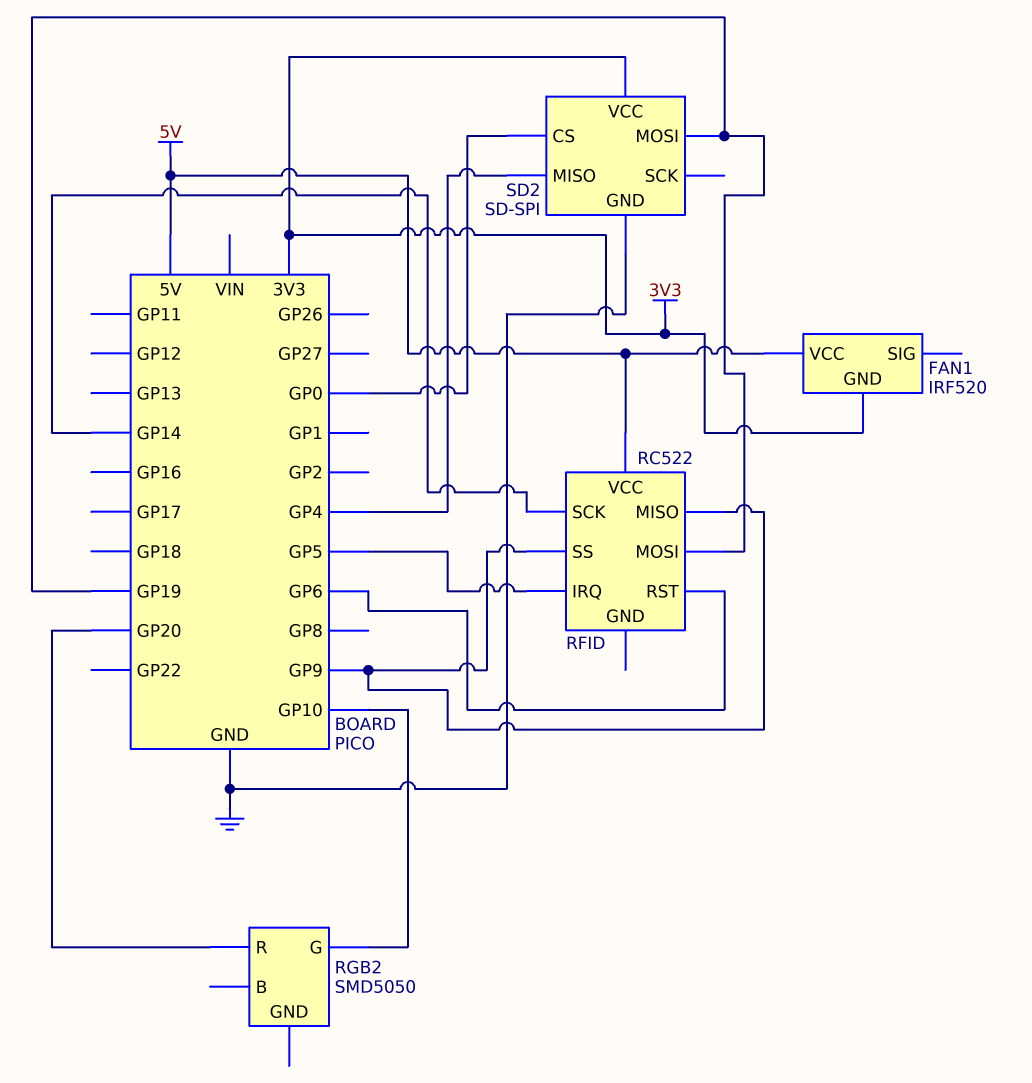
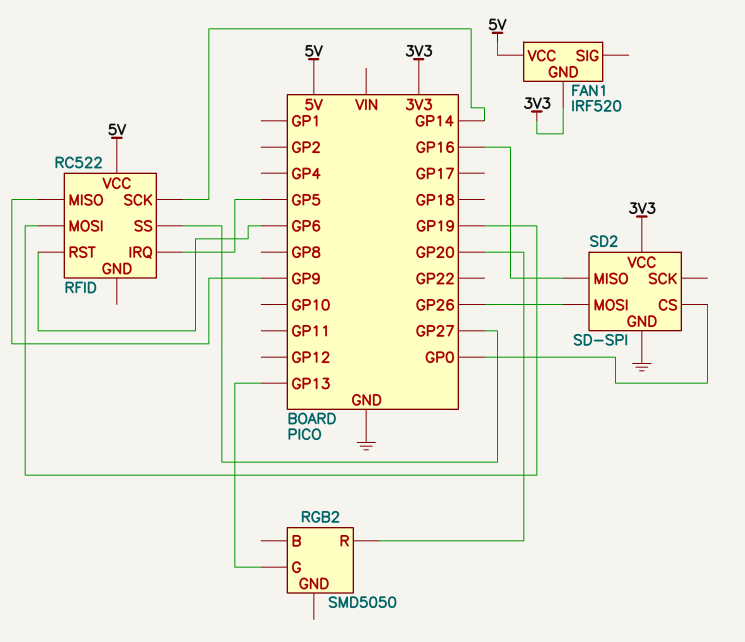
RFID pin SS: GP9 -> GP27
RGB2 pin G: GP10 -> GP13
SD2 pin MISO: GP4 -> GP16
SD2 pin MOSI: GP19 -> GP26

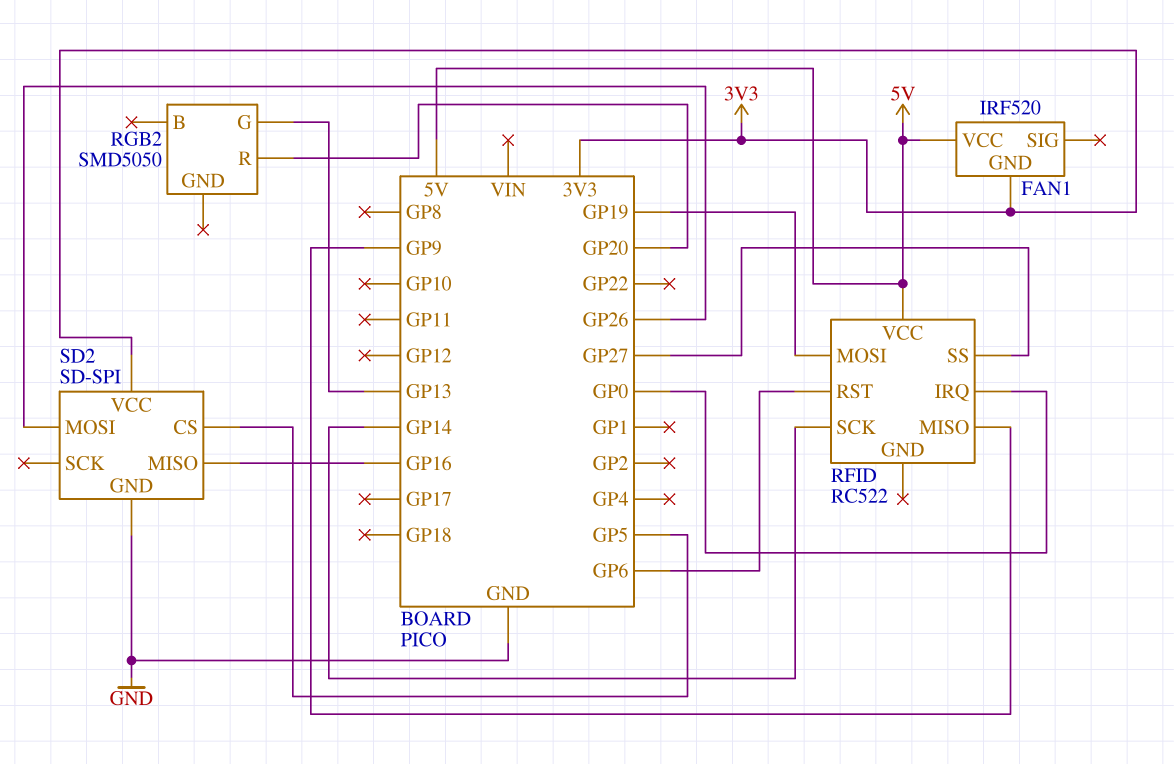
RFID pin IRQ: GP5 -> GP0
SD2 pin CS: GP0 -> GP5

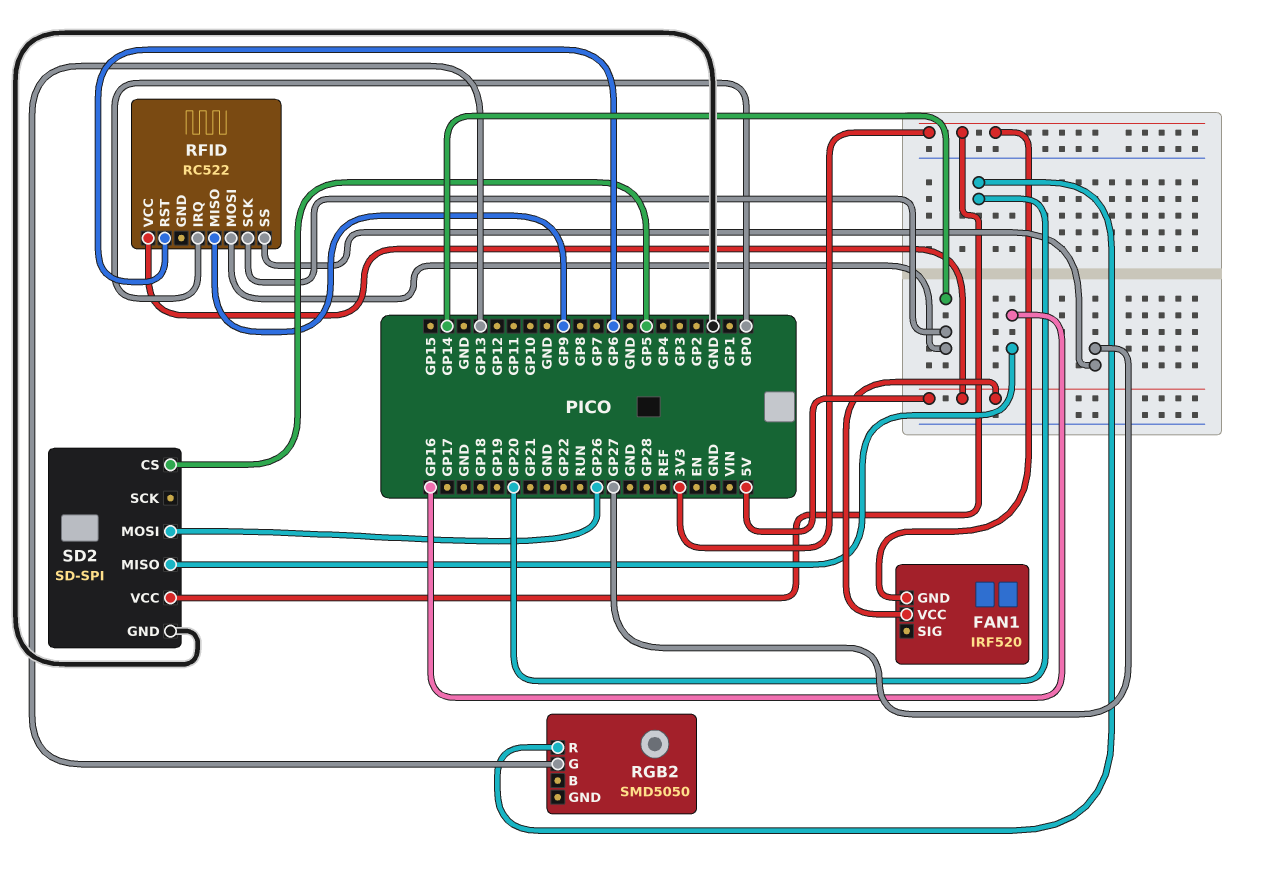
RFID pin MOSI: GP19 -> GP14

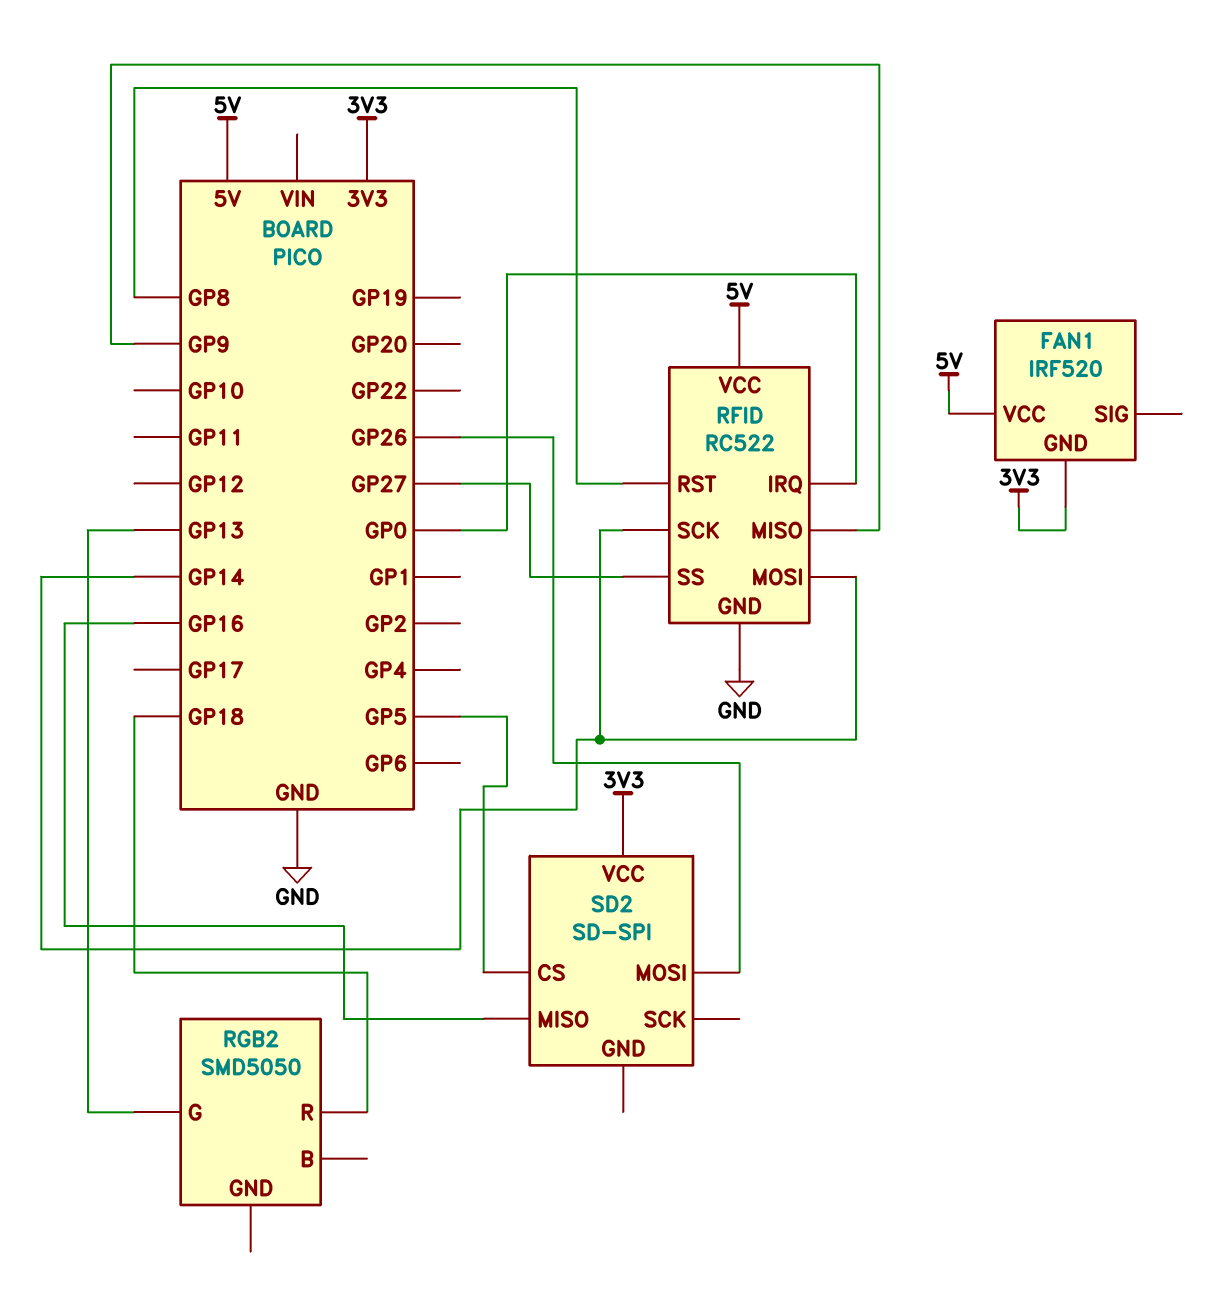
RFID pin GND: none -> GND
RFID pin RST: GP6 -> GP8
RGB2 pin R: GP20 -> GP18
SD2 pin GND: GND -> none

